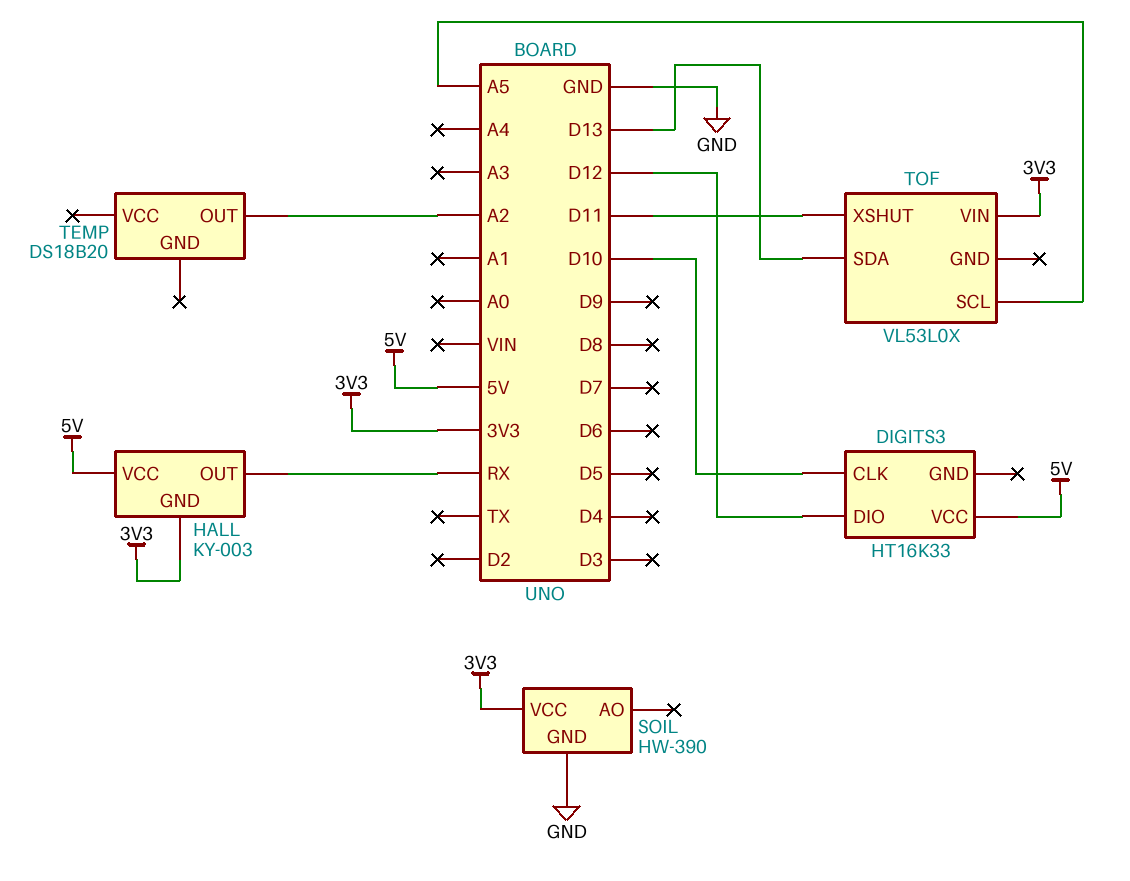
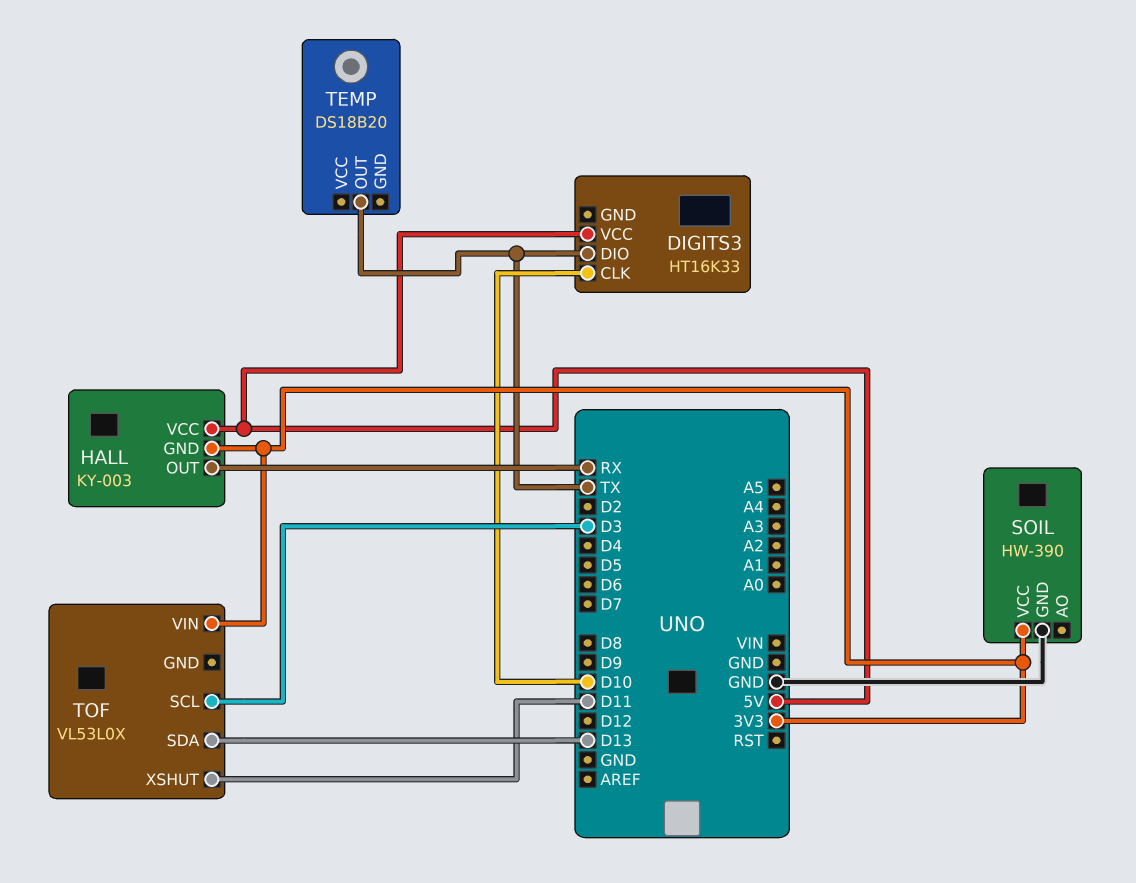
DIGITS3 pin DIO: D12 -> TX
TEMP pin OUT: A2 -> TX
TOF pin SCL: A5 -> D3

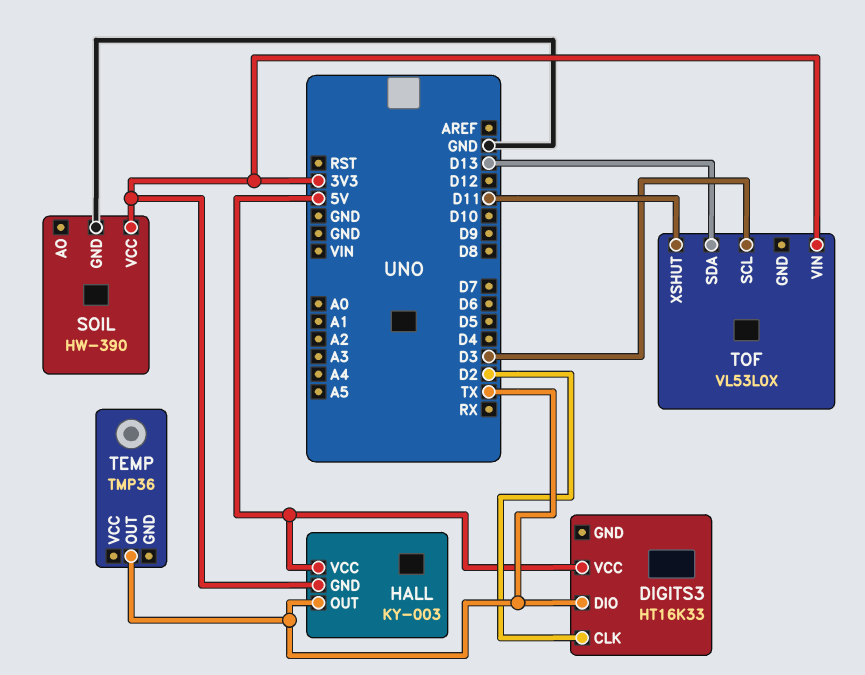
DIGITS3 pin CLK: D10 -> D2
HALL pin OUT: RX -> TX
TEMP: DS18B20 -> TMP36

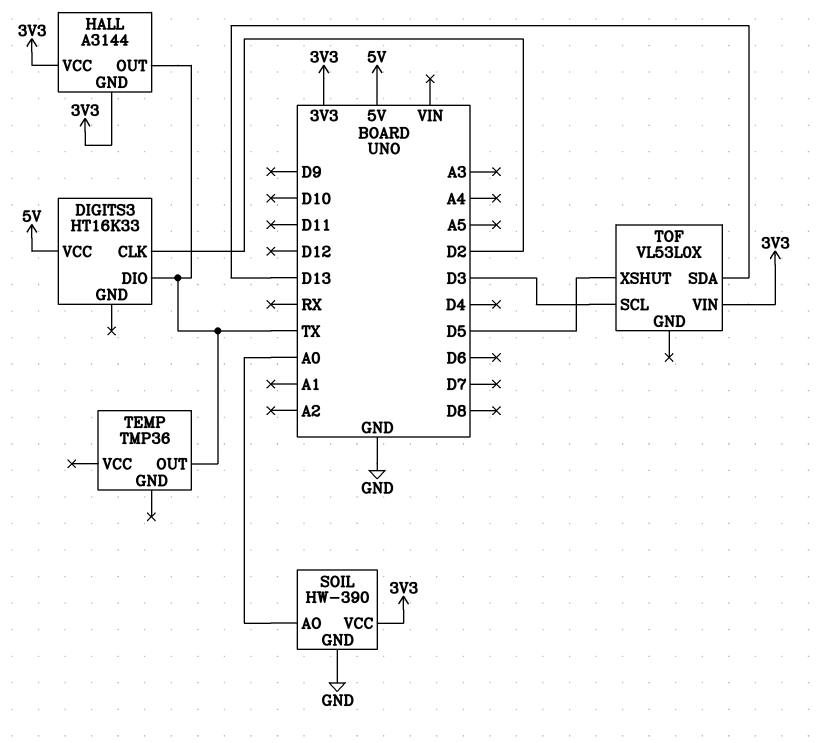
HALL: KY-003 -> A3144
HALL pin VCC: 5V -> 3V3
SOIL pin AO: none -> A0
TOF pin XSHUT: D11 -> D5

